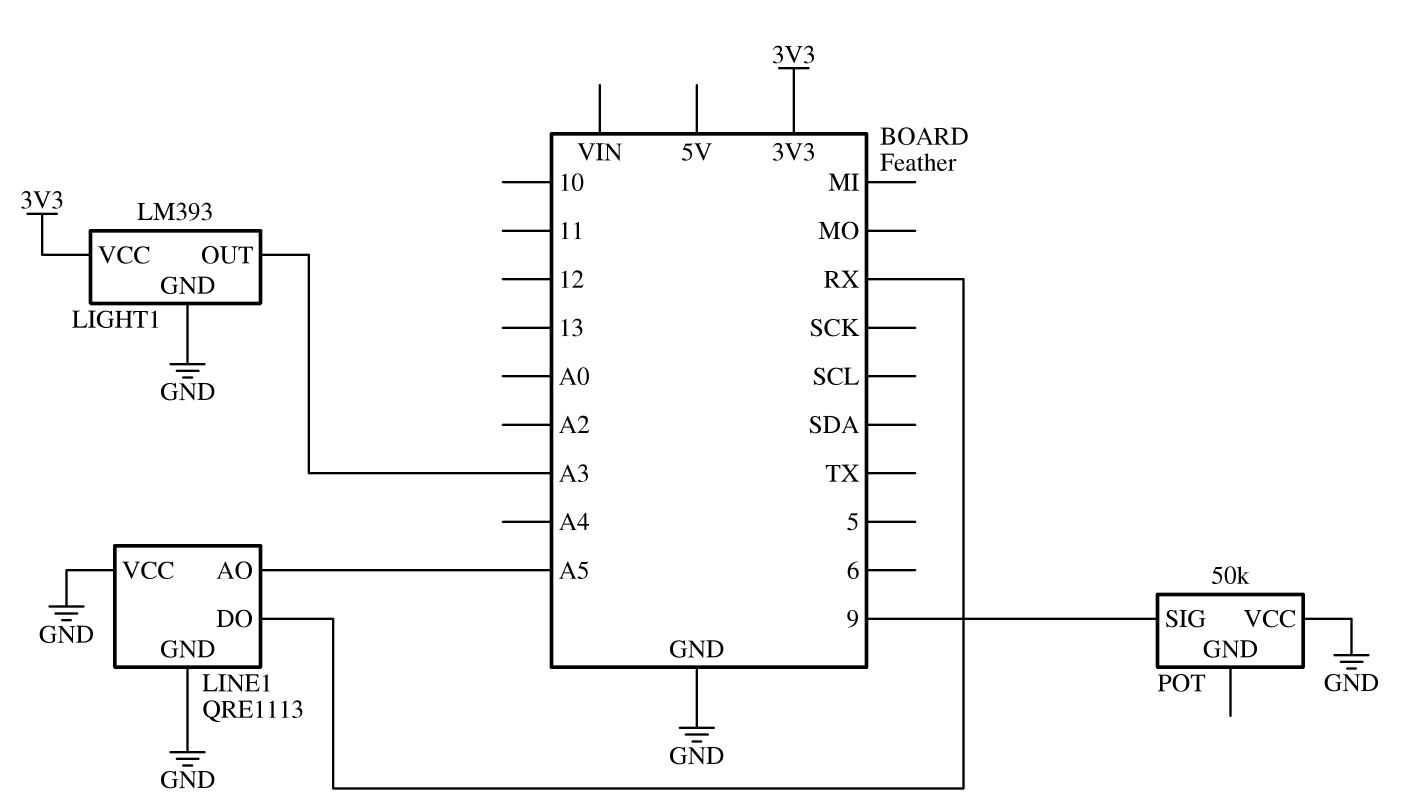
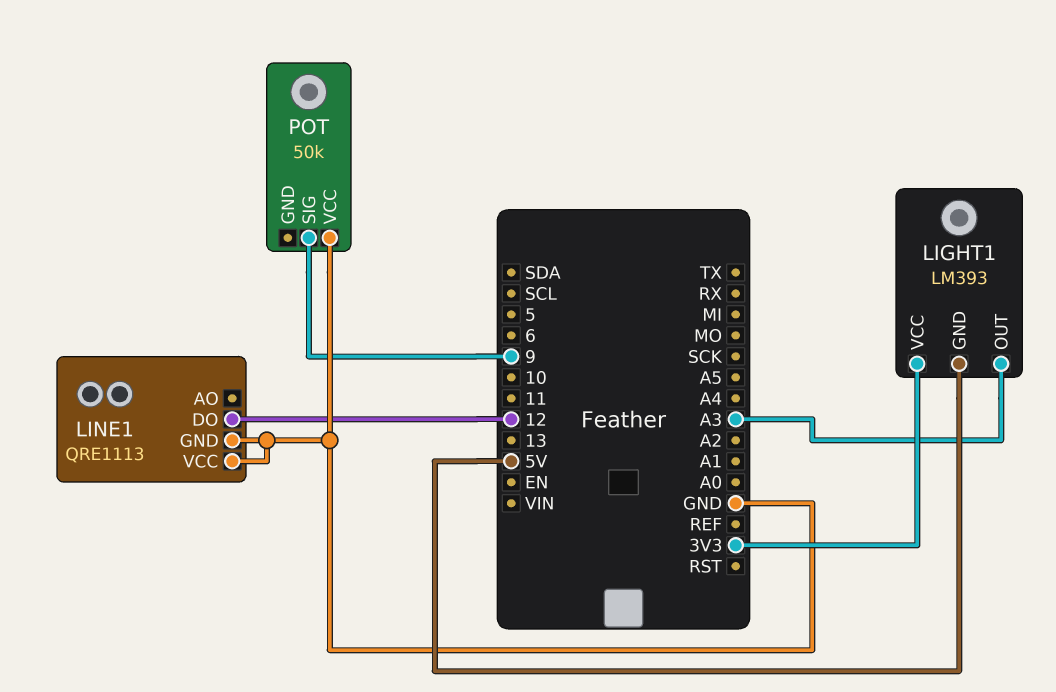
LIGHT1 pin GND: GND -> 5V
LINE1 pin AO: A5 -> none
LINE1 pin DO: RX -> 12

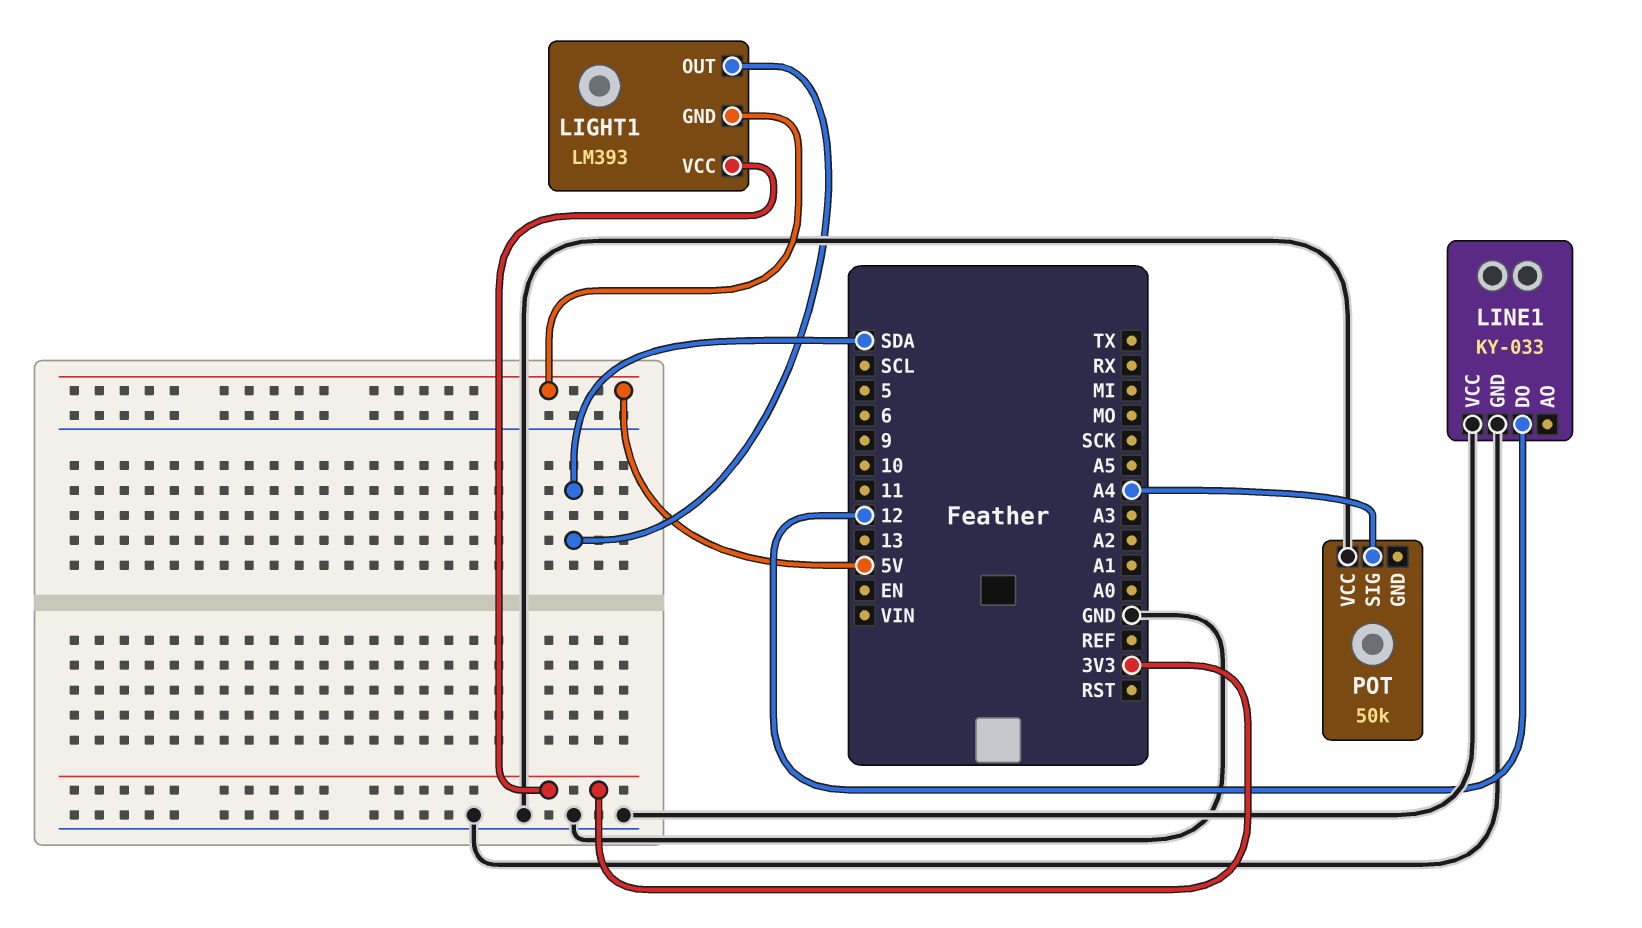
LIGHT1 pin OUT: A3 -> SDA
LINE1: QRE1113 -> KY-033
POT pin SIG: 9 -> A4

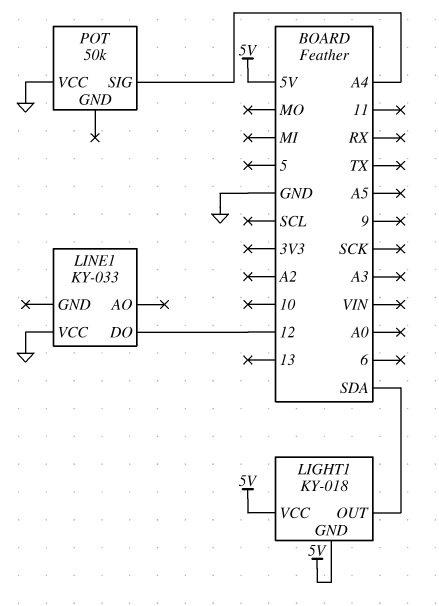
LIGHT1: LM393 -> KY-018
LIGHT1 pin VCC: 3V3 -> 5V
LINE1 pin GND: GND -> none

